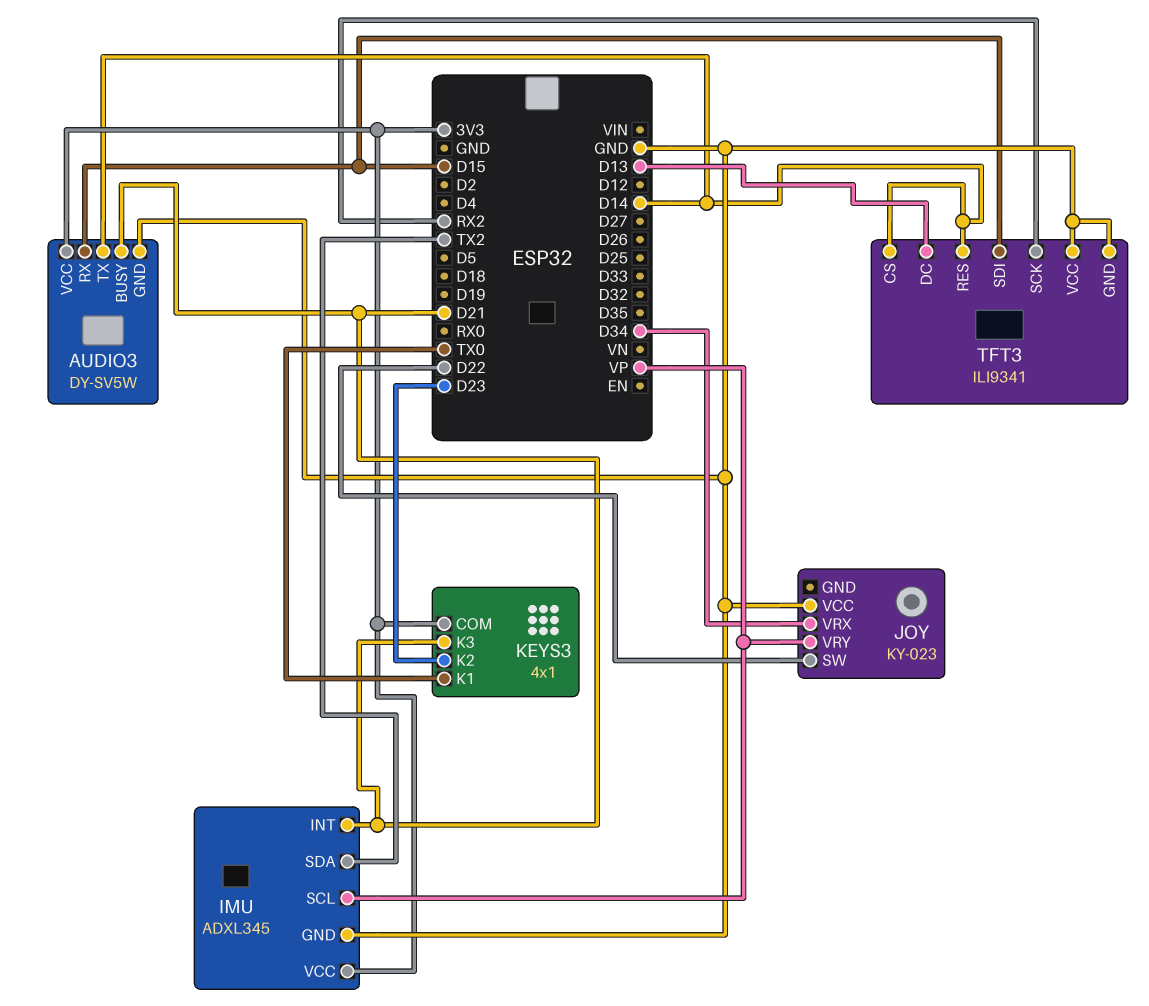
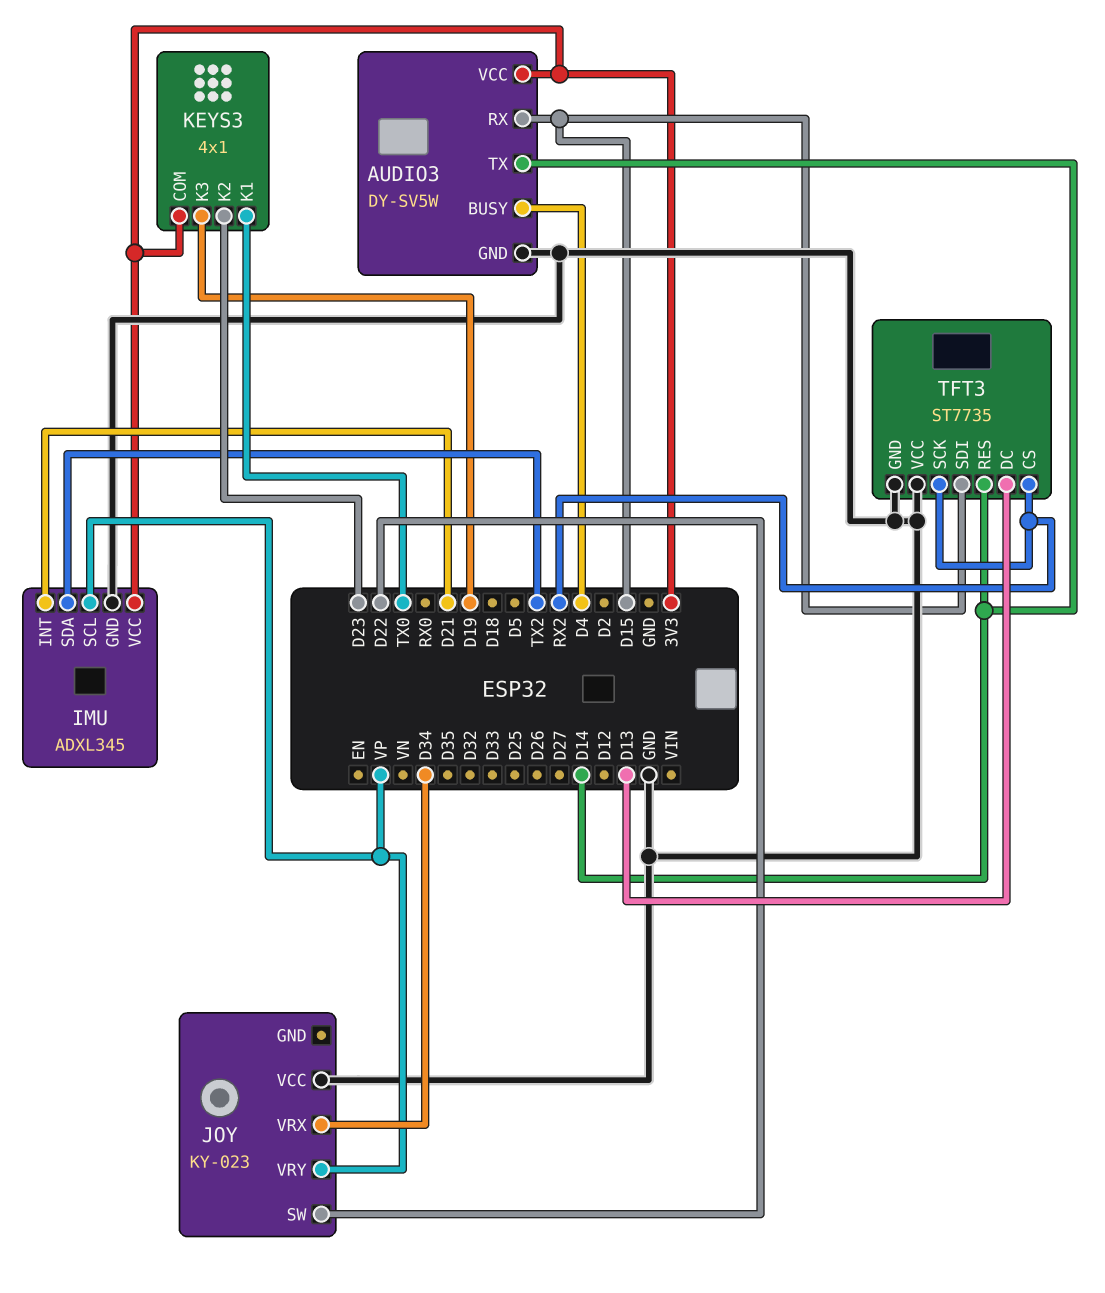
AUDIO3 pin BUSY: D21 -> D4
KEYS3 pin K3: D21 -> D19
TFT3: ILI9341 -> ST7735
TFT3 pin CS: D14 -> RX2

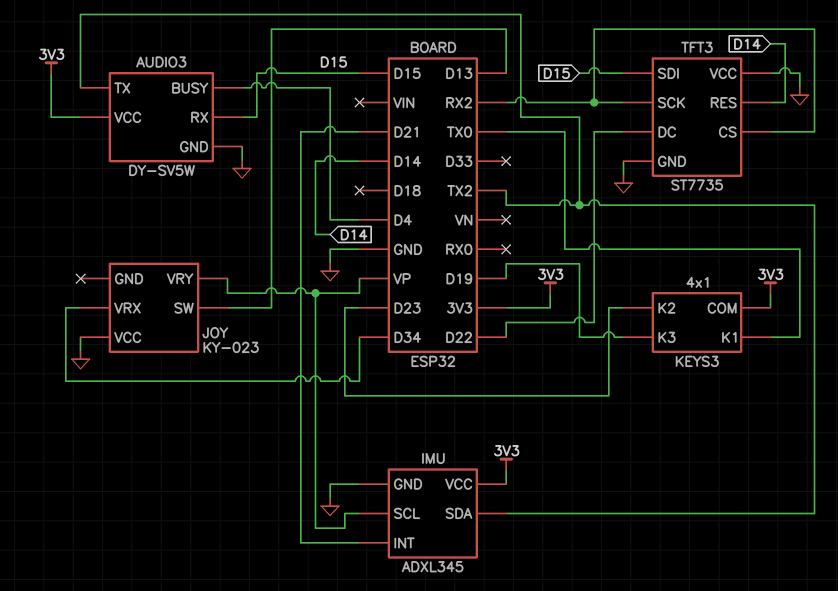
AUDIO3 pin TX: D14 -> TX2
JOY pin SW: D22 -> D13
TFT3 pin DC: D13 -> D22

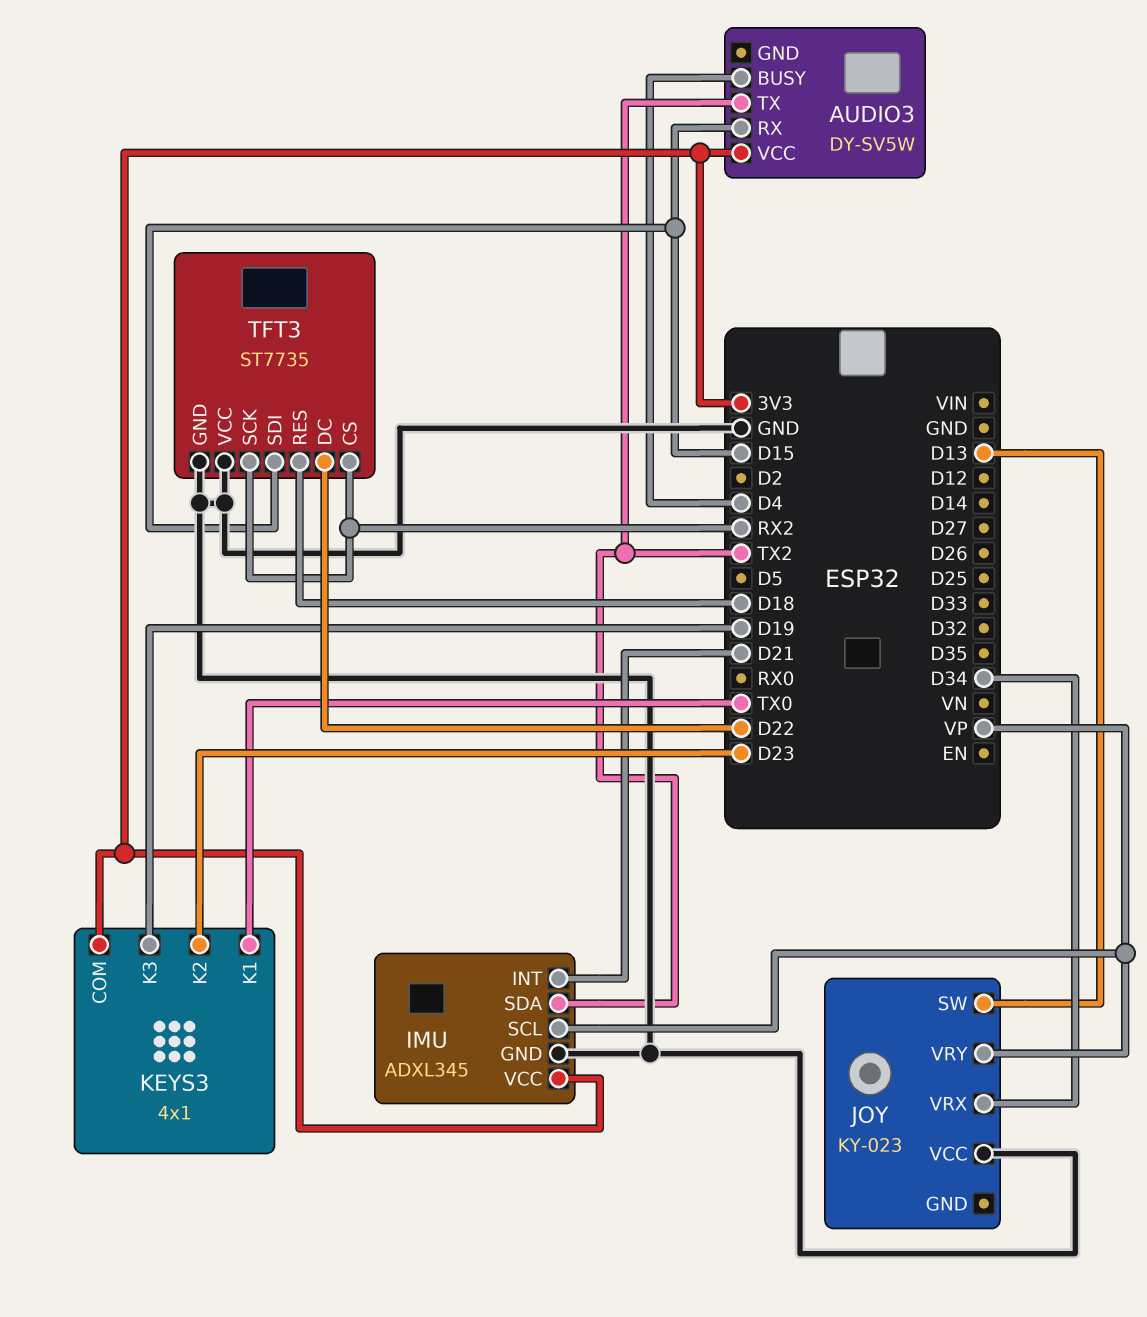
AUDIO3 pin GND: GND -> none
TFT3 pin RES: D14 -> D18

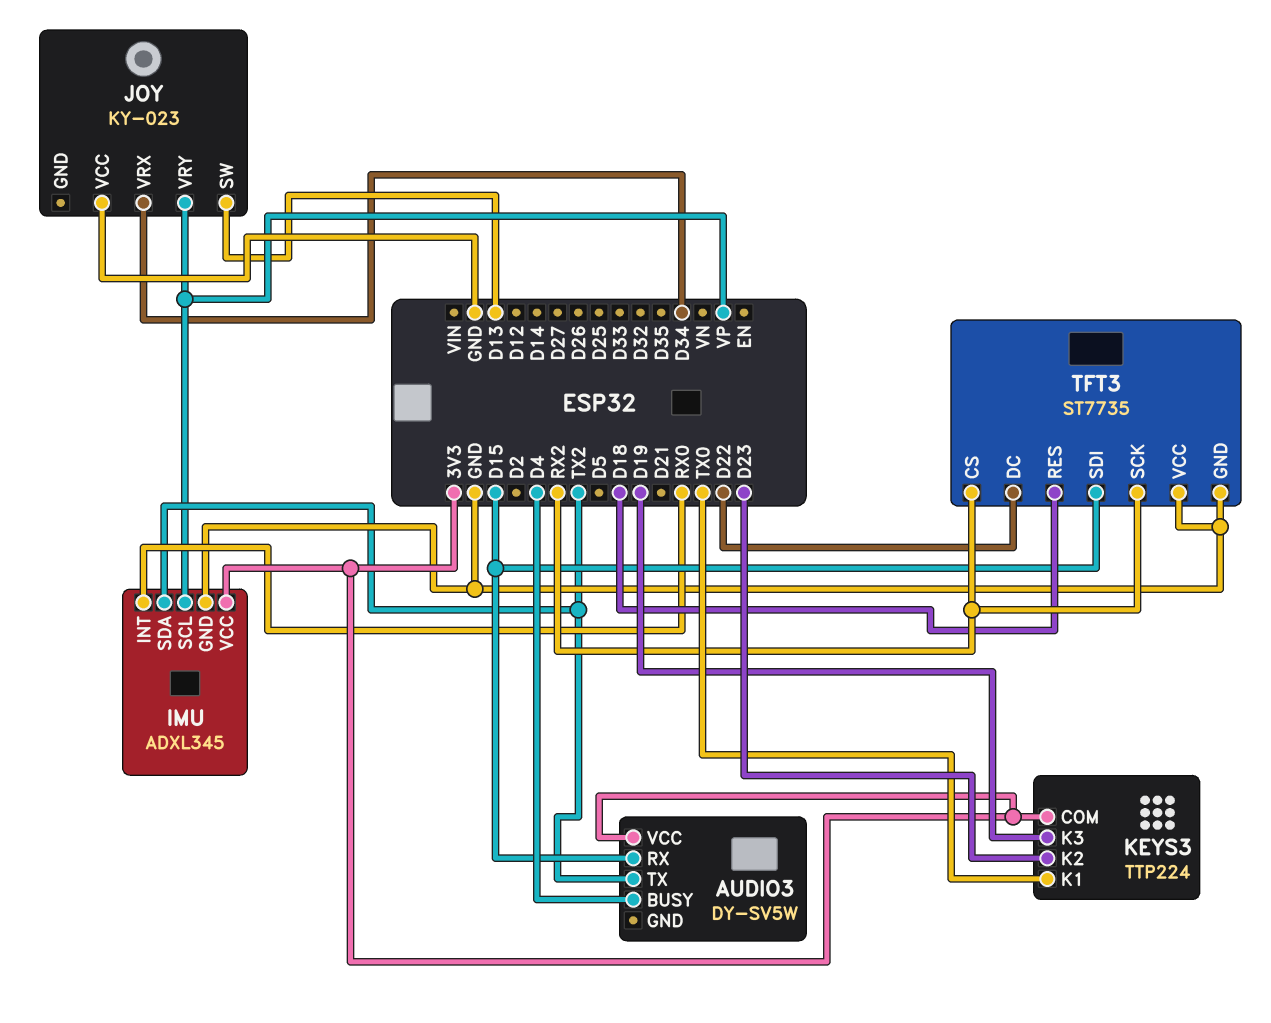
IMU pin INT: D21 -> RX0
KEYS3: 4x1 -> TTP224

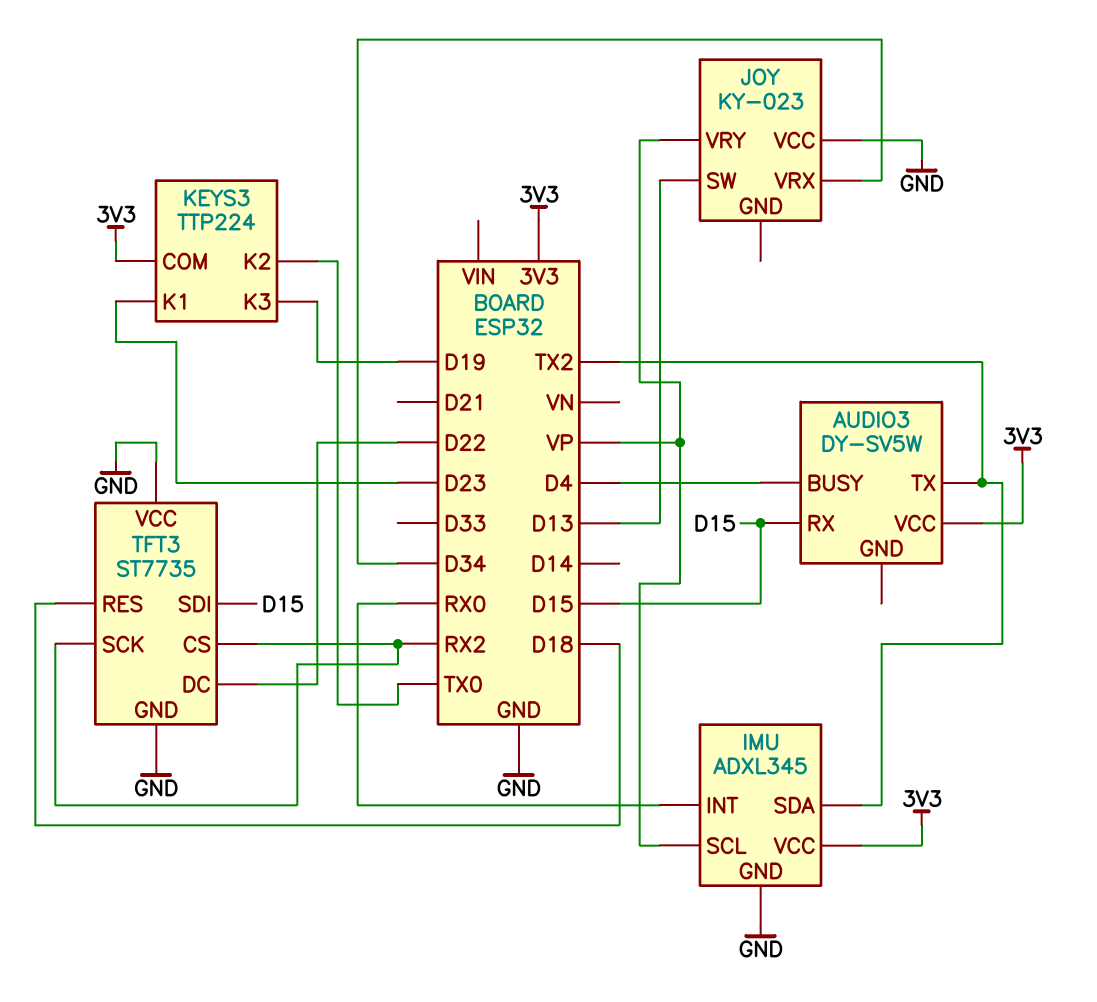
KEYS3 pin K1: TX0 -> D23
KEYS3 pin K2: D23 -> TX0

